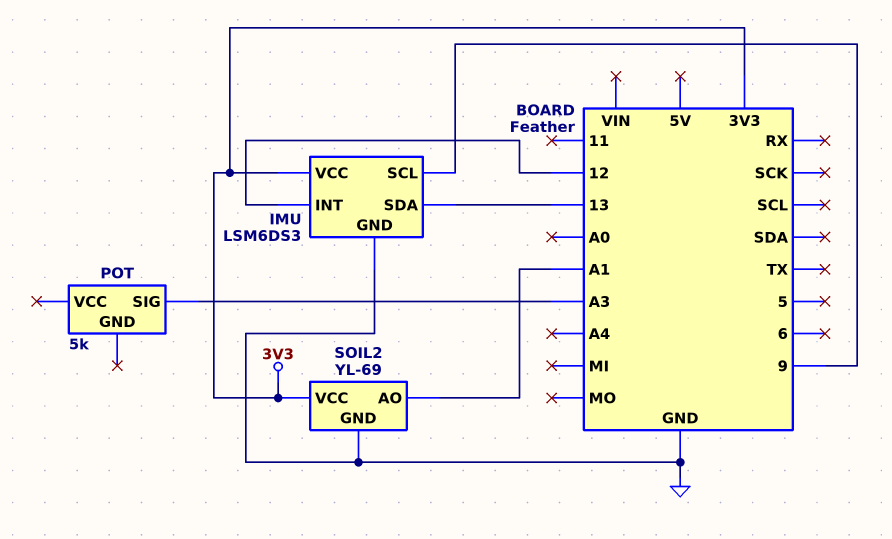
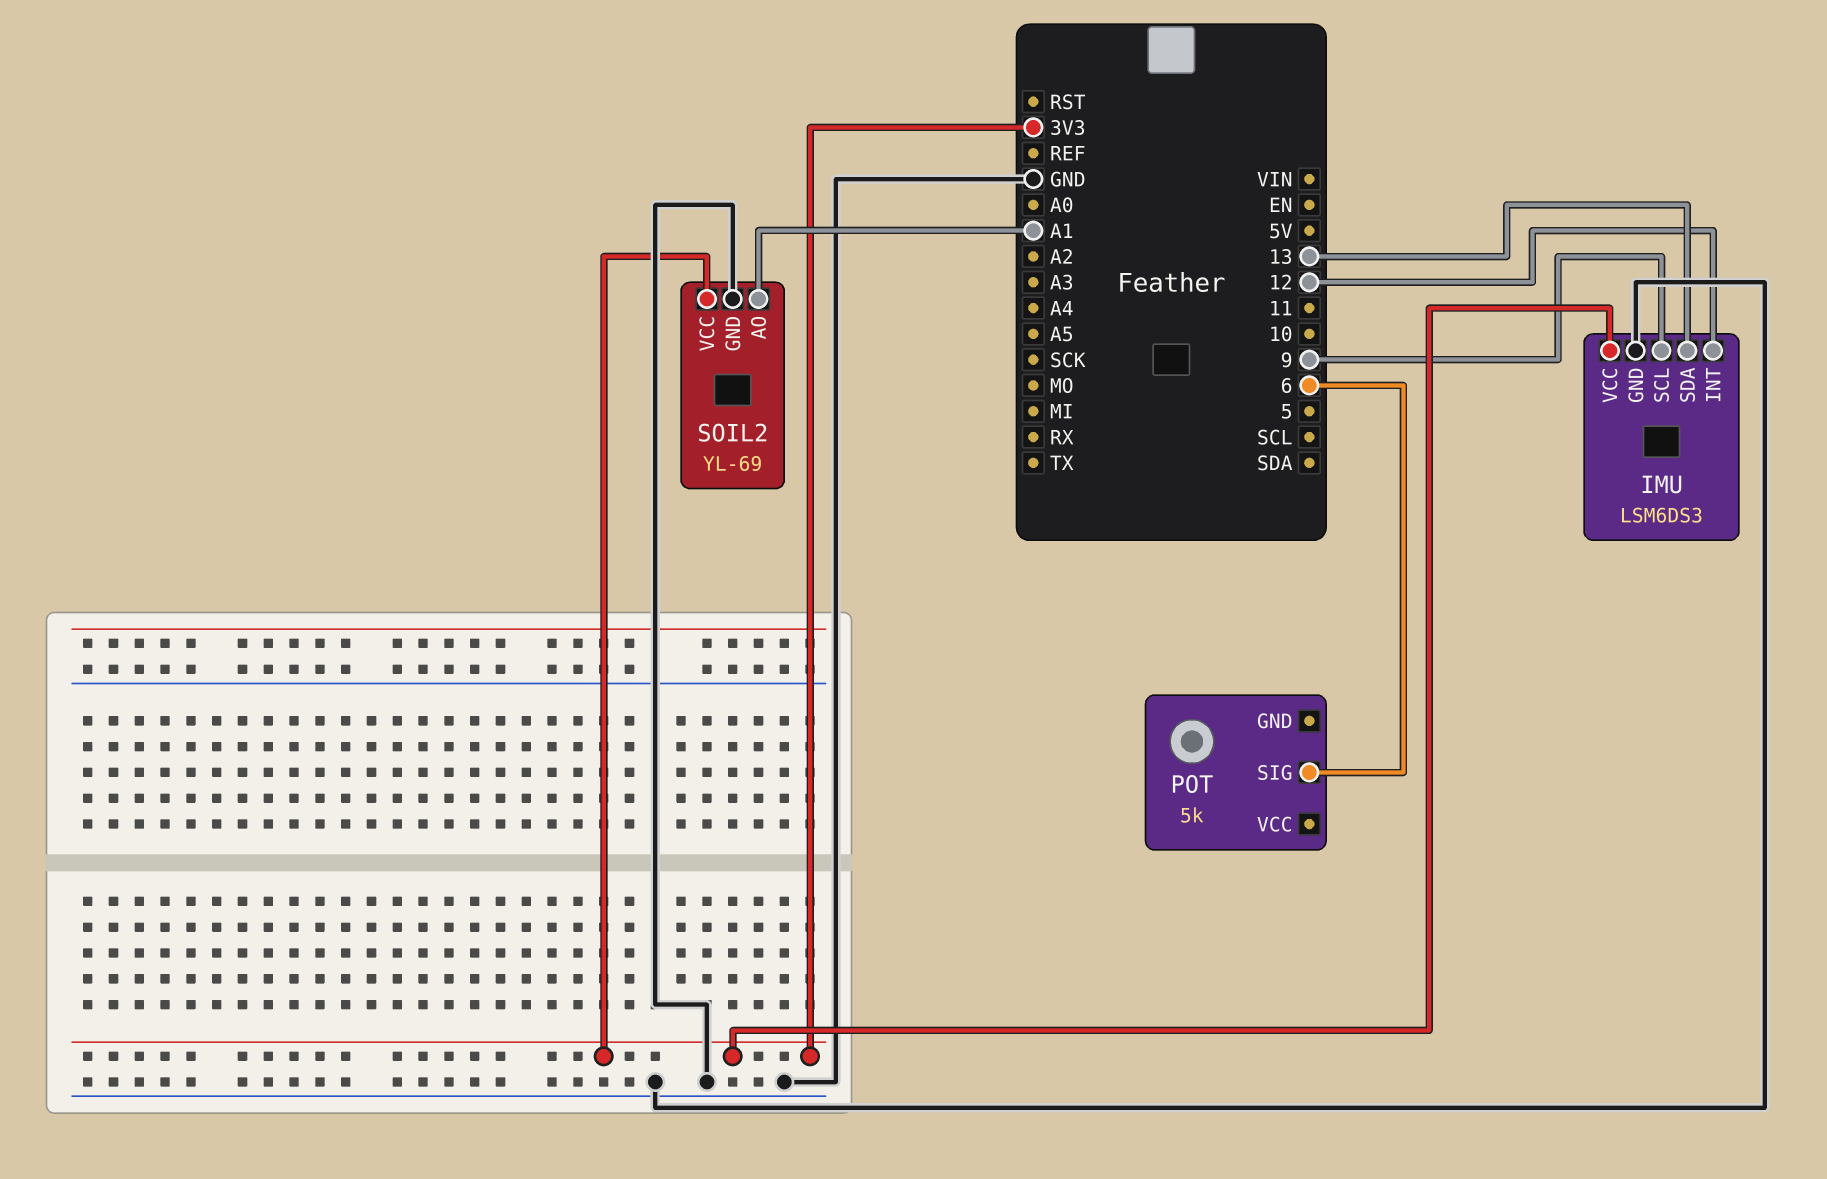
POT pin SIG: A3 -> 6

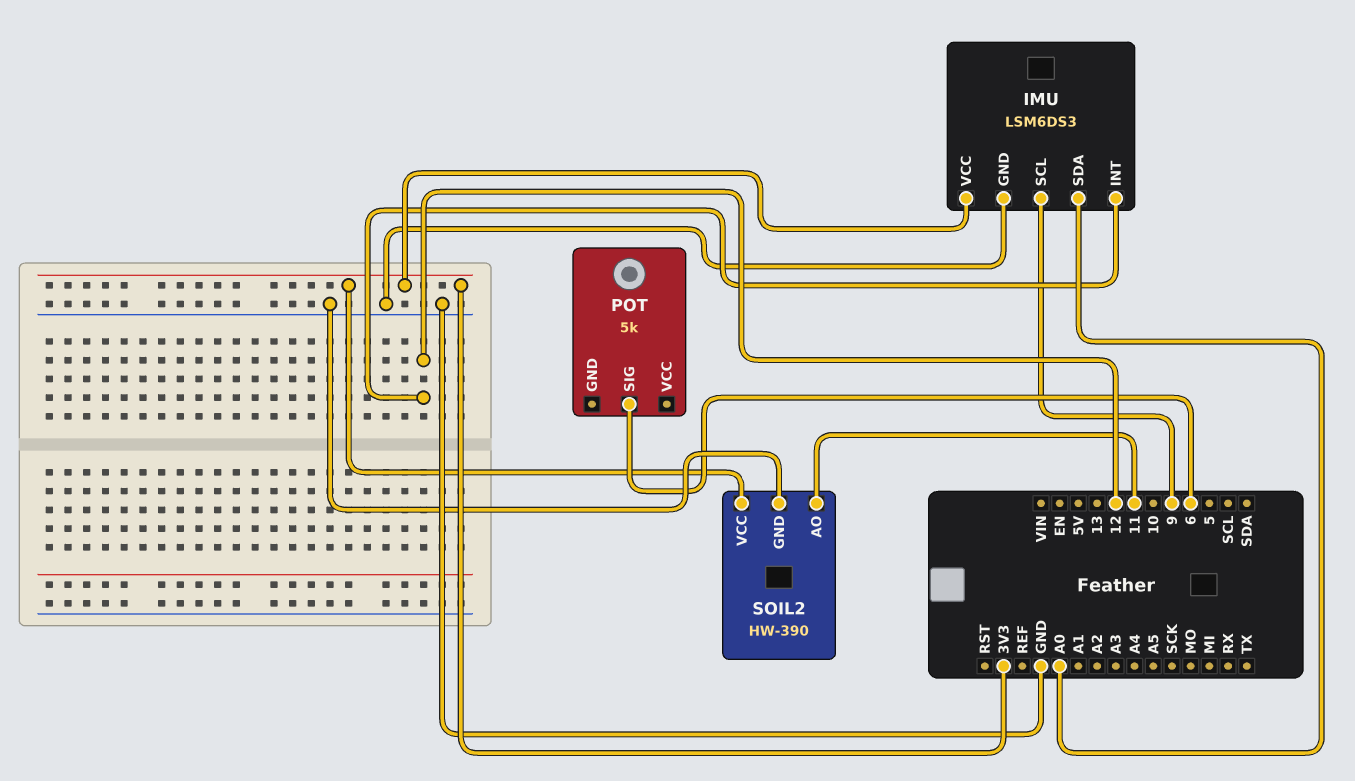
IMU pin SDA: 13 -> A0
SOIL2: YL-69 -> HW-390
SOIL2 pin AO: A1 -> 11

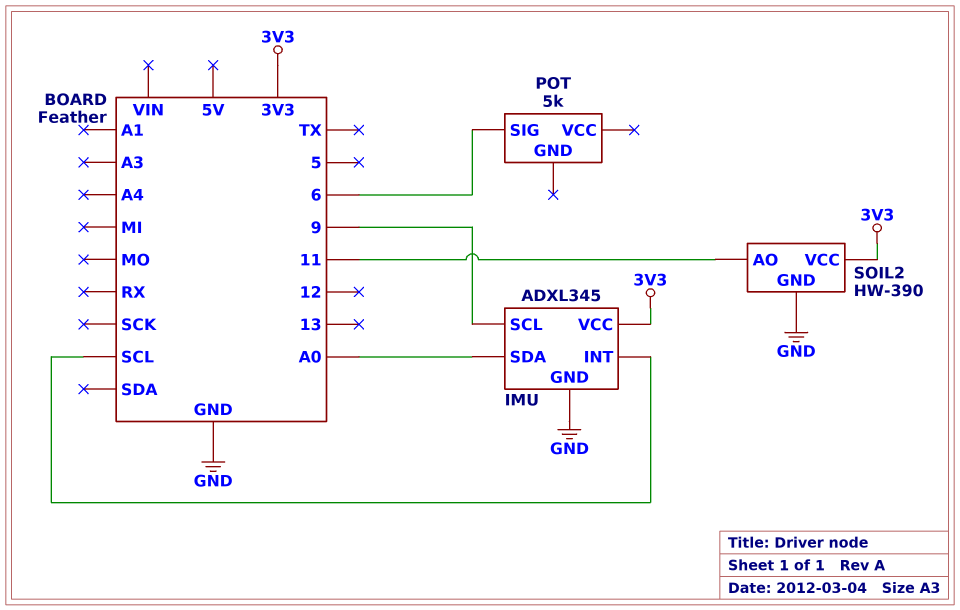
IMU: LSM6DS3 -> ADXL345
IMU pin INT: 12 -> SCL

